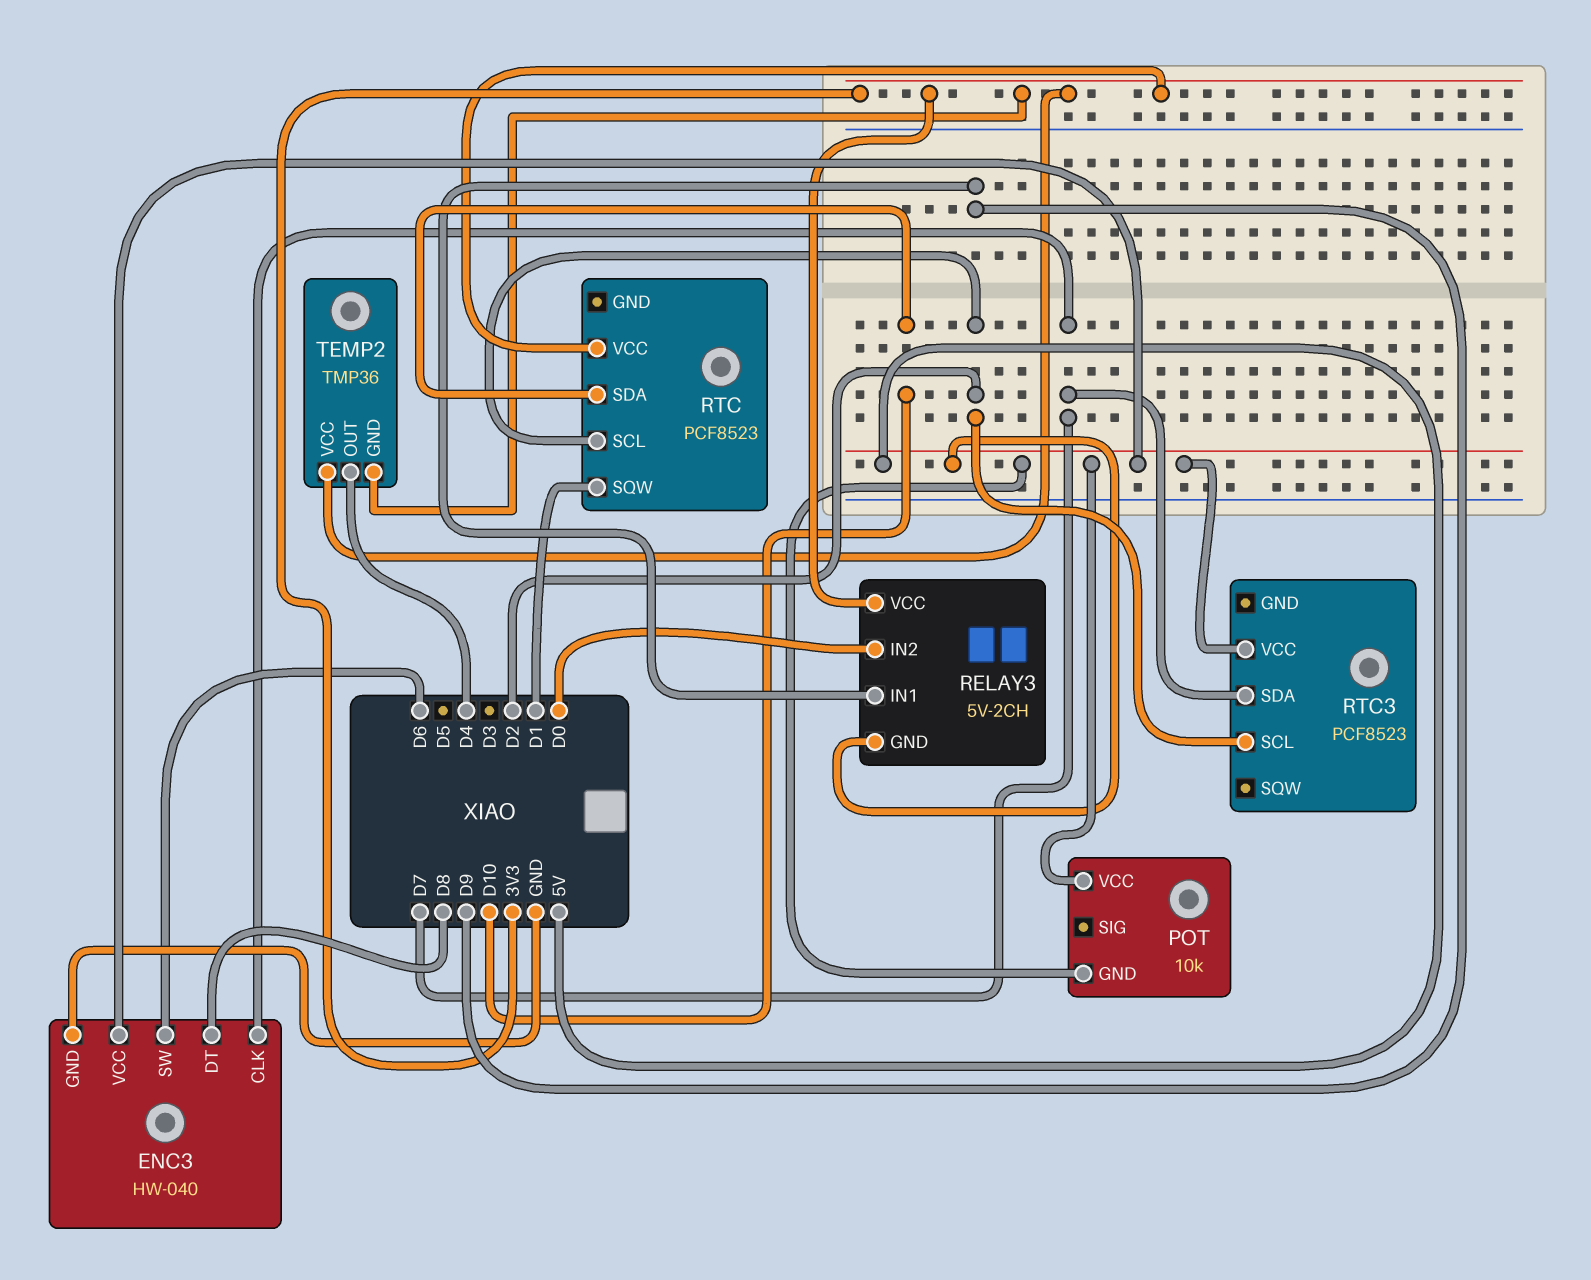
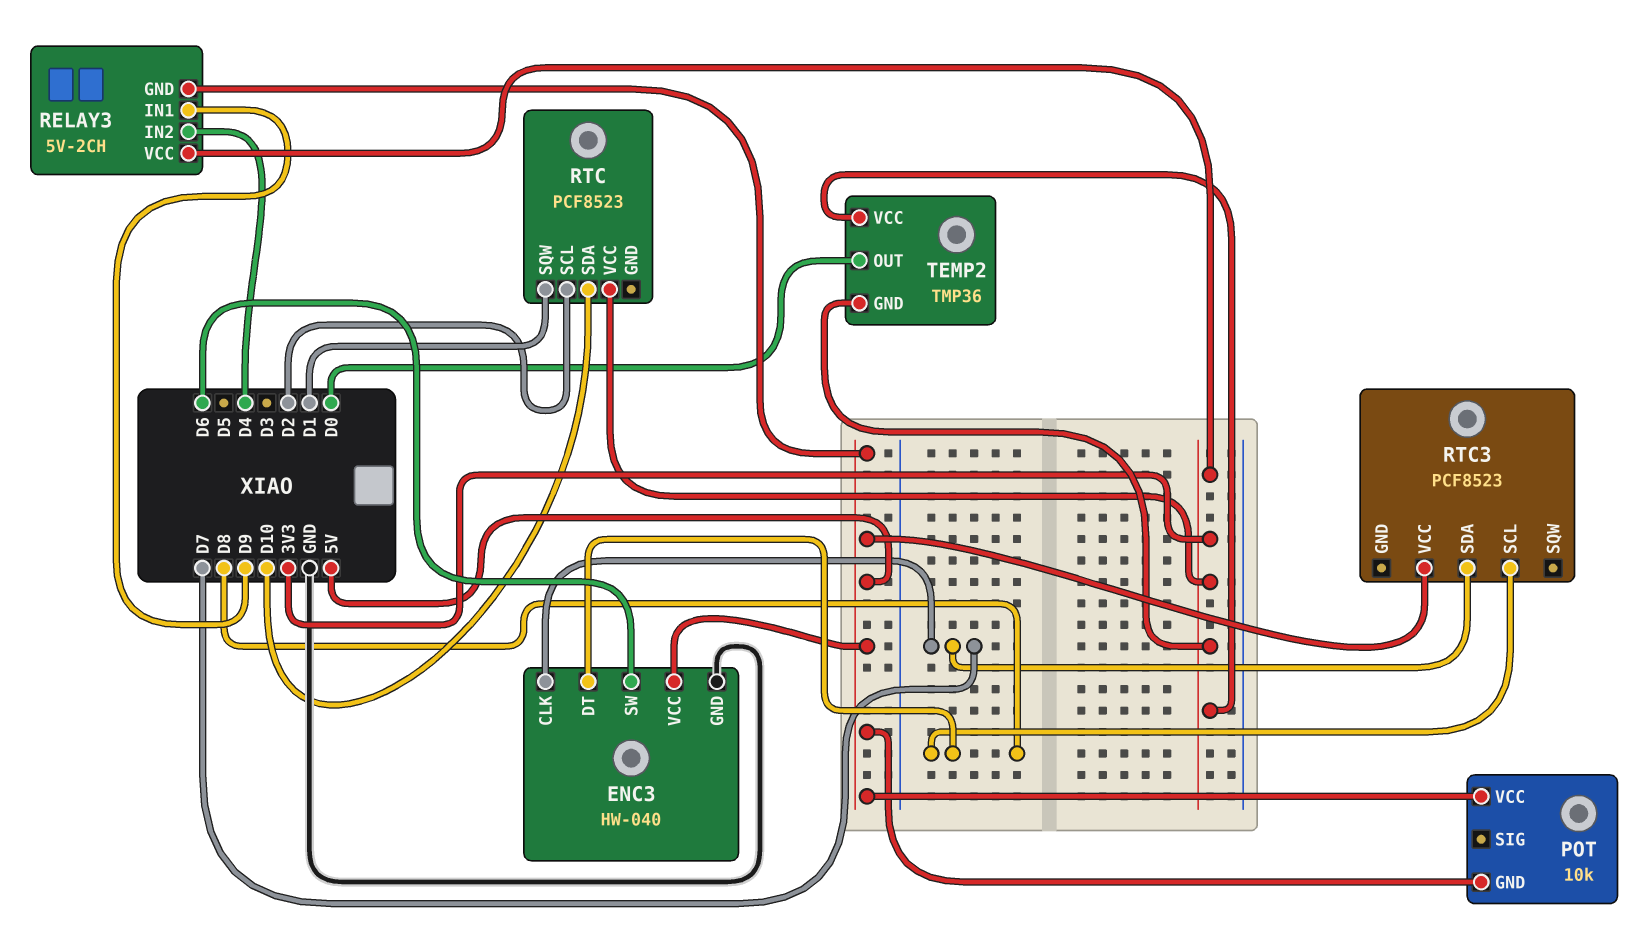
RELAY3 pin IN2: D0 -> D4
RTC3 pin SCL: D2 -> D8
TEMP2 pin OUT: D4 -> D0

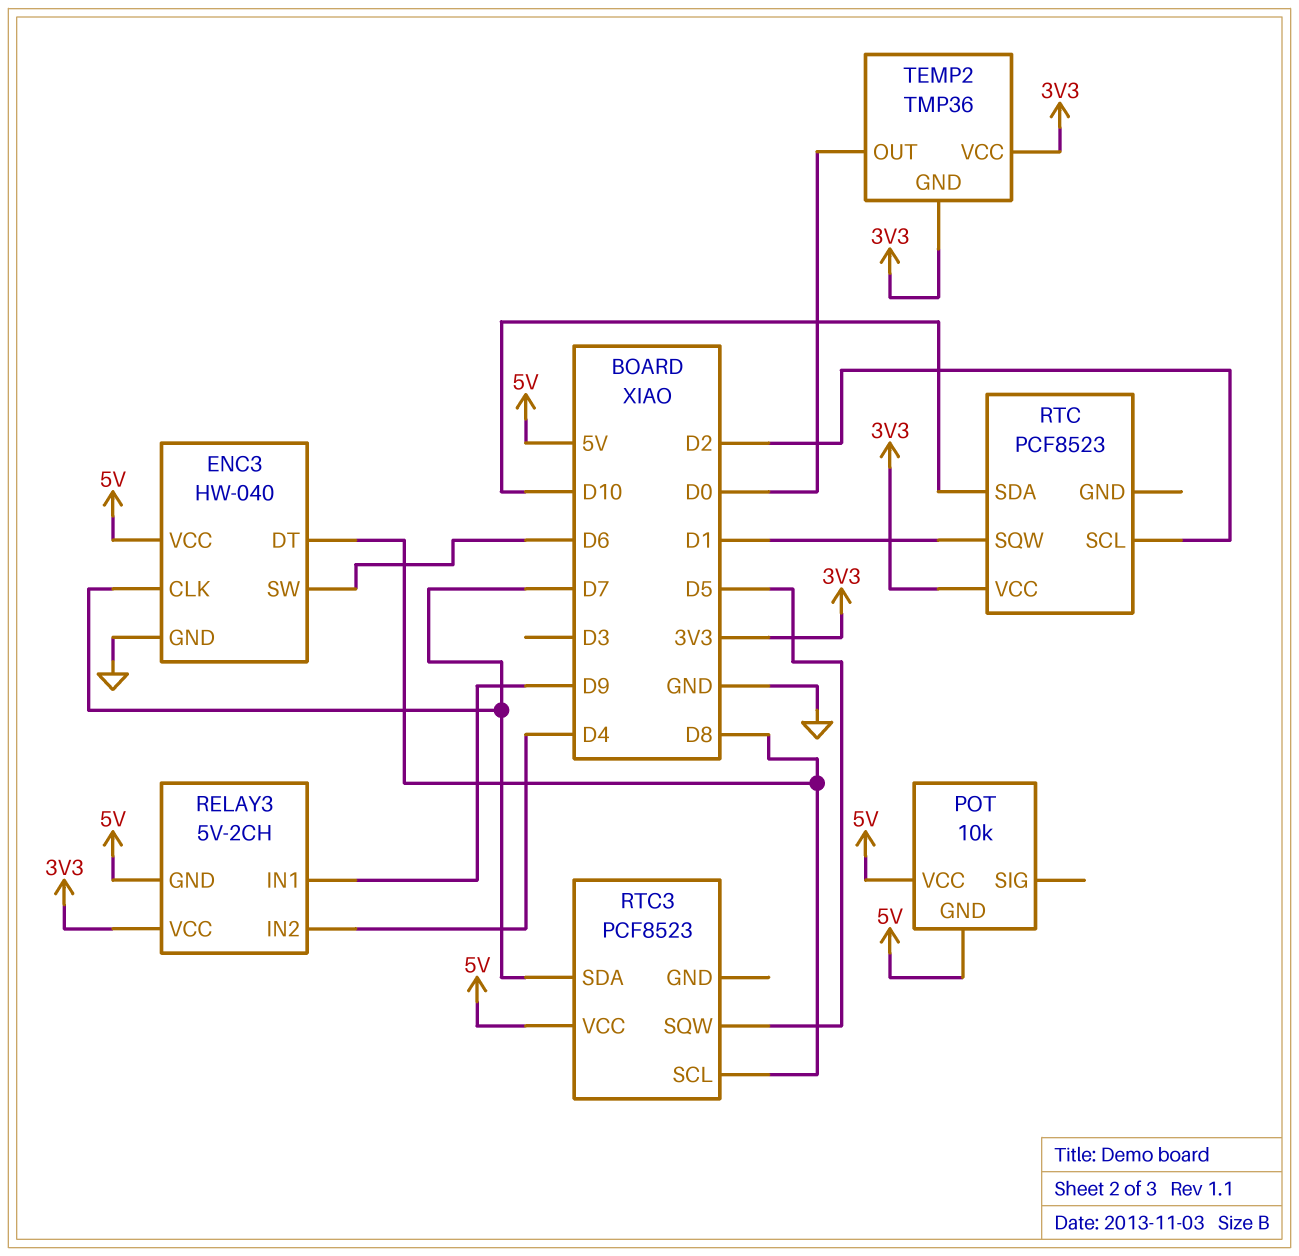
RTC3 pin SQW: none -> D5

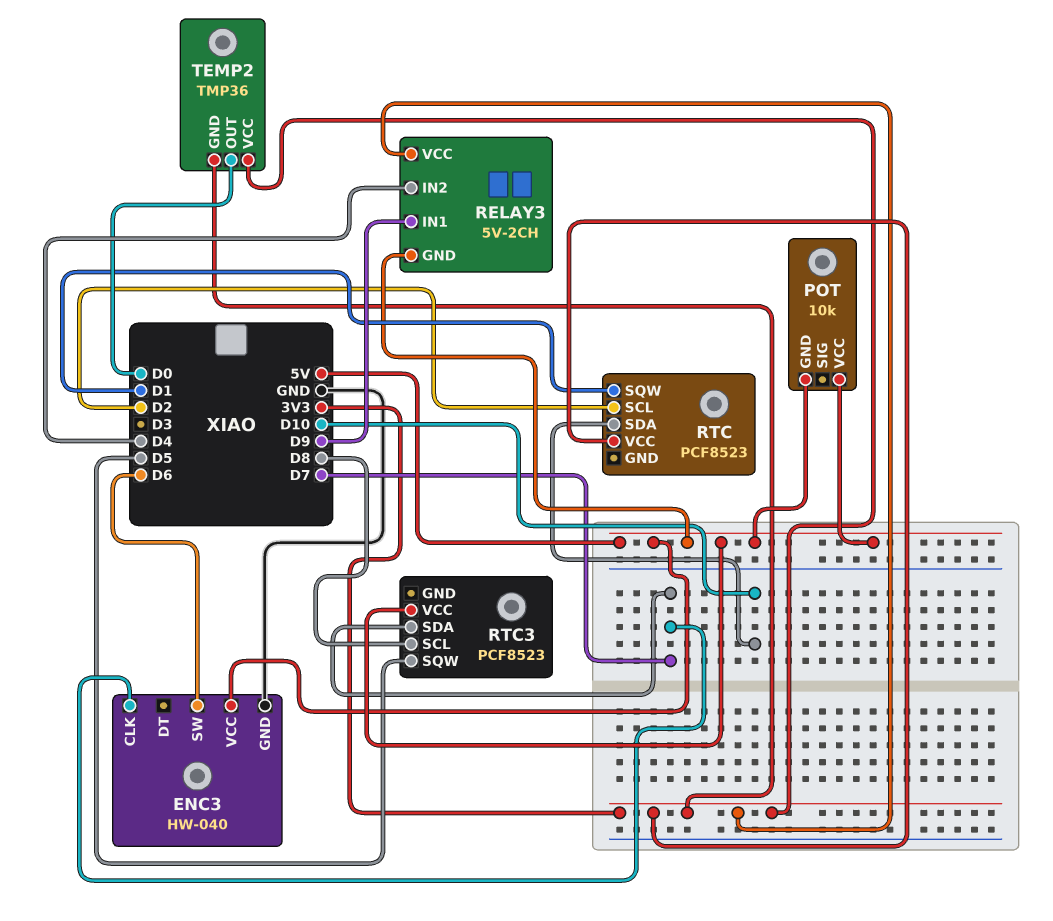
ENC3 pin DT: D8 -> none

